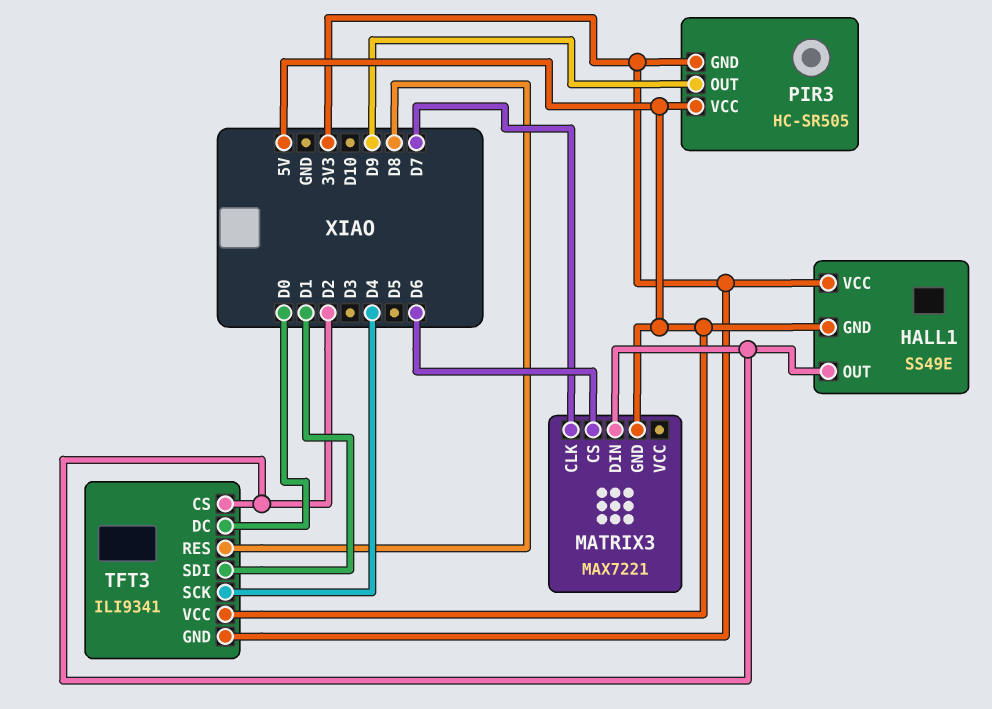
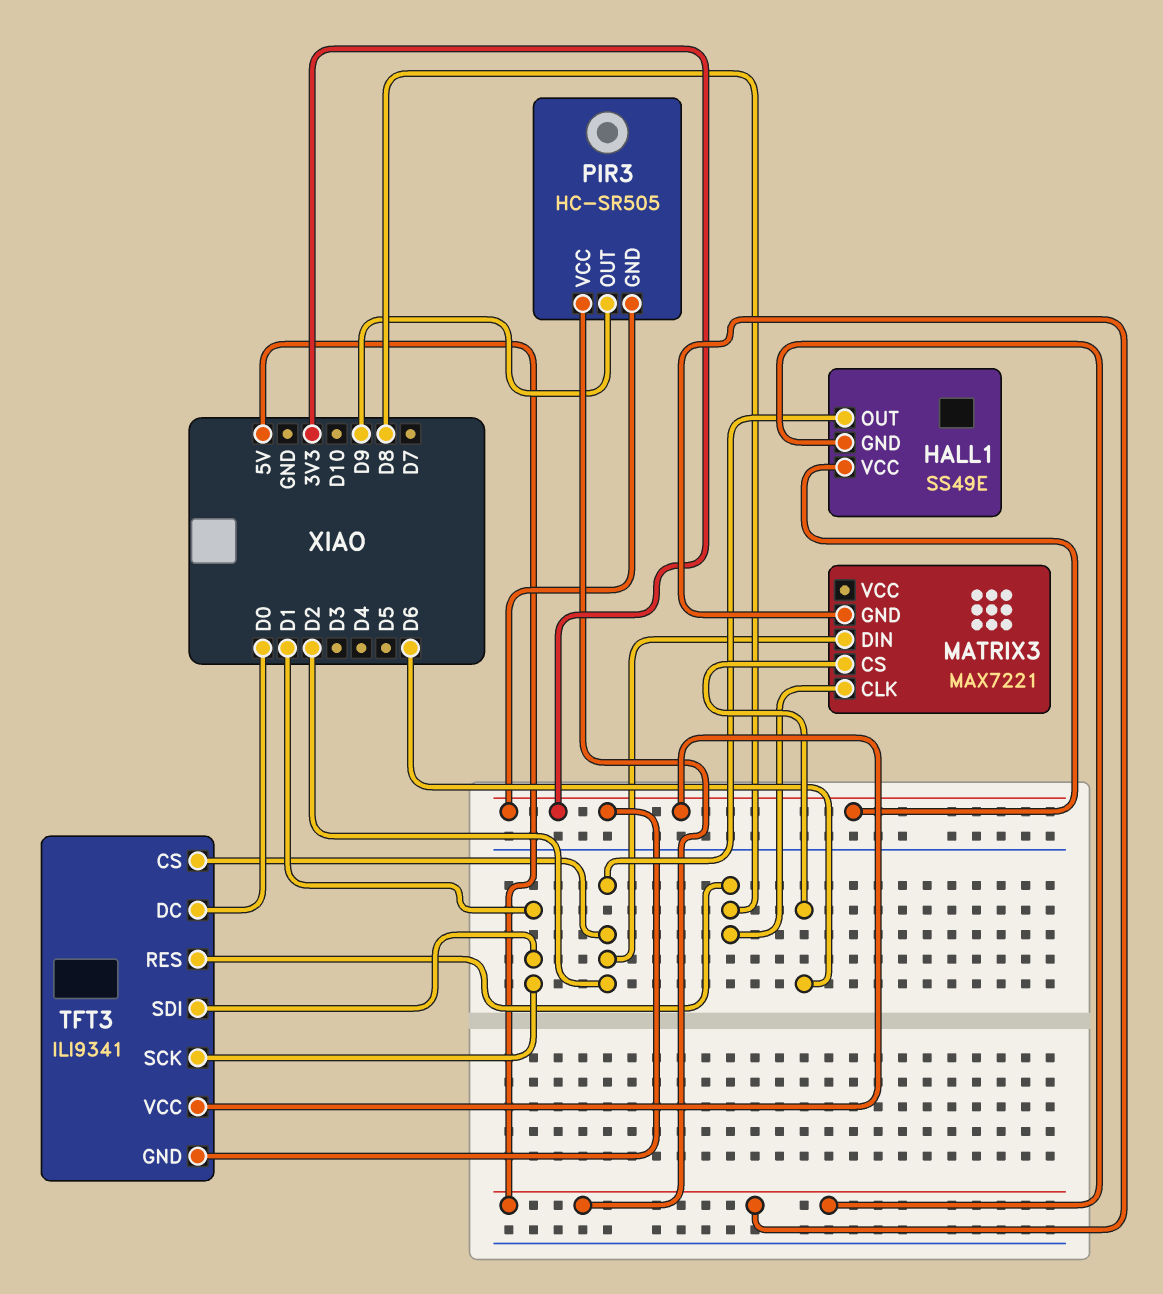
MATRIX3 pin CLK: D7 -> D8
TFT3 pin SCK: D4 -> D1
TFT3 pin VCC: 5V -> 3V3

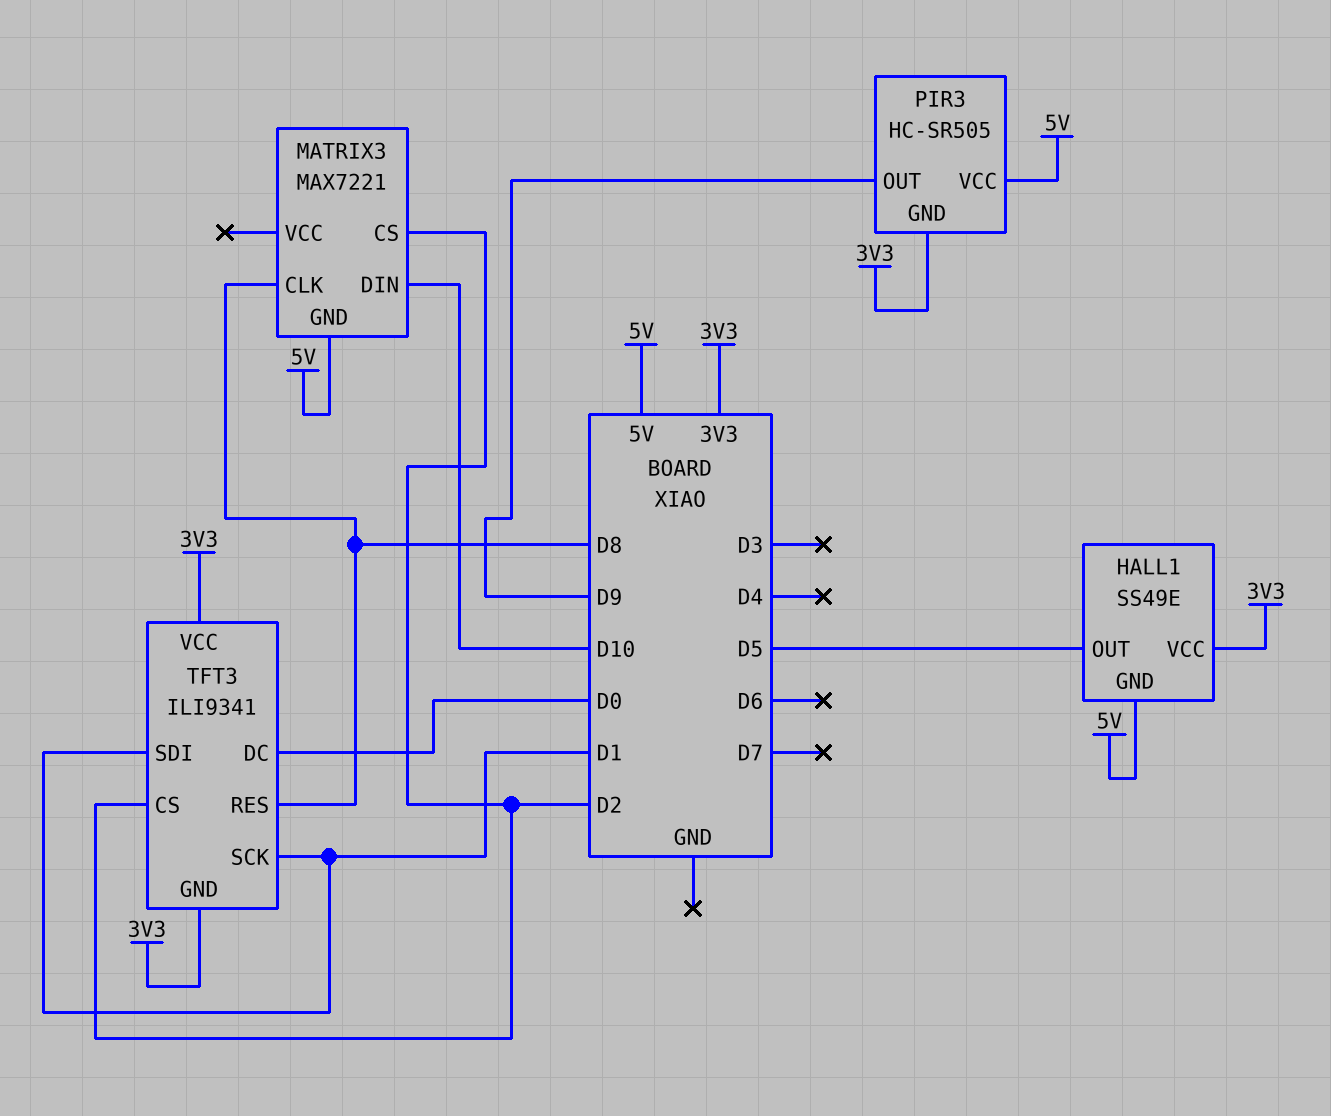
HALL1 pin OUT: D2 -> D5
MATRIX3 pin CS: D6 -> D2
MATRIX3 pin DIN: D2 -> D10

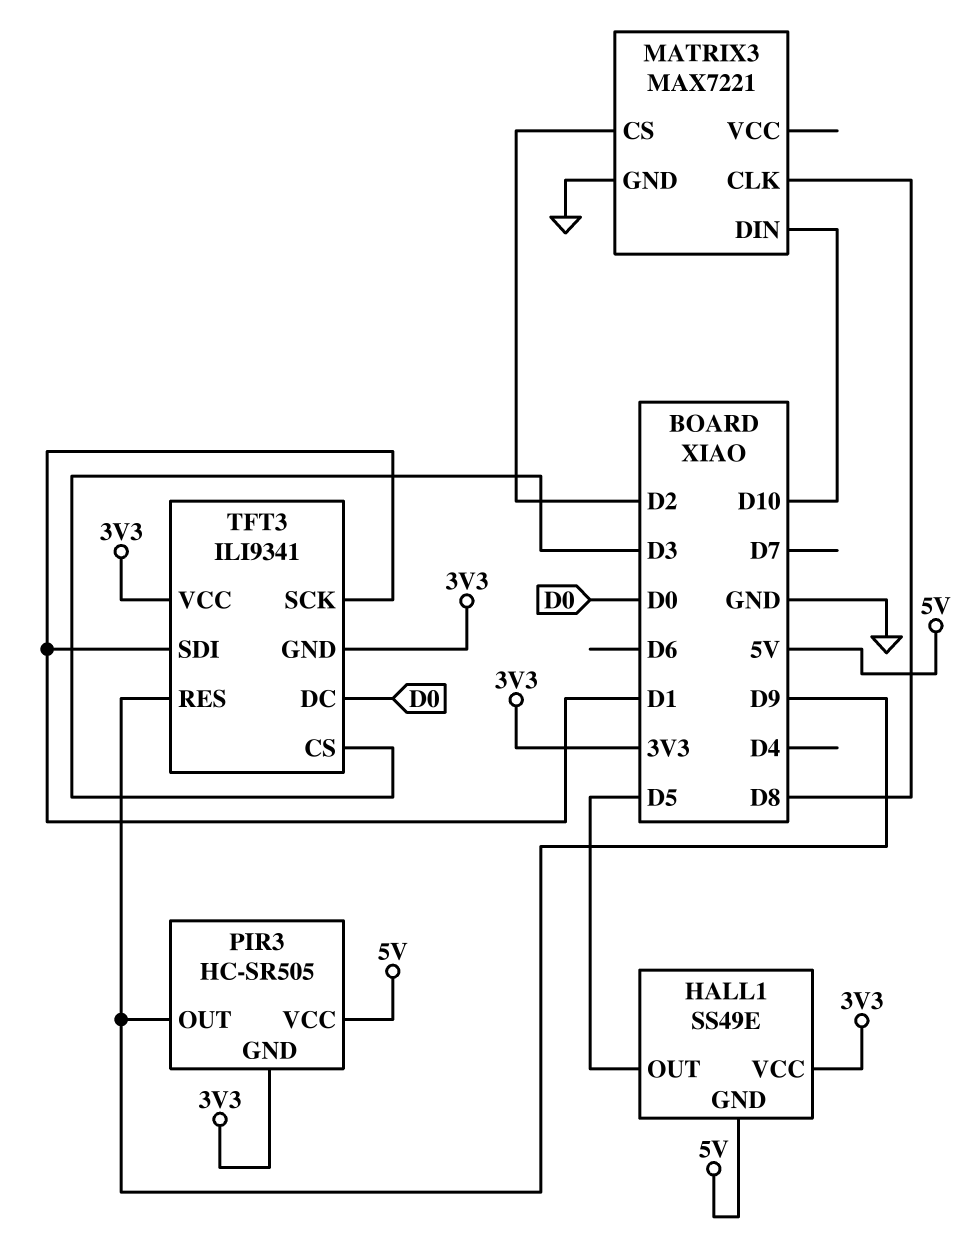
MATRIX3 pin GND: 5V -> GND
TFT3 pin CS: D2 -> D3
TFT3 pin RES: D8 -> D9

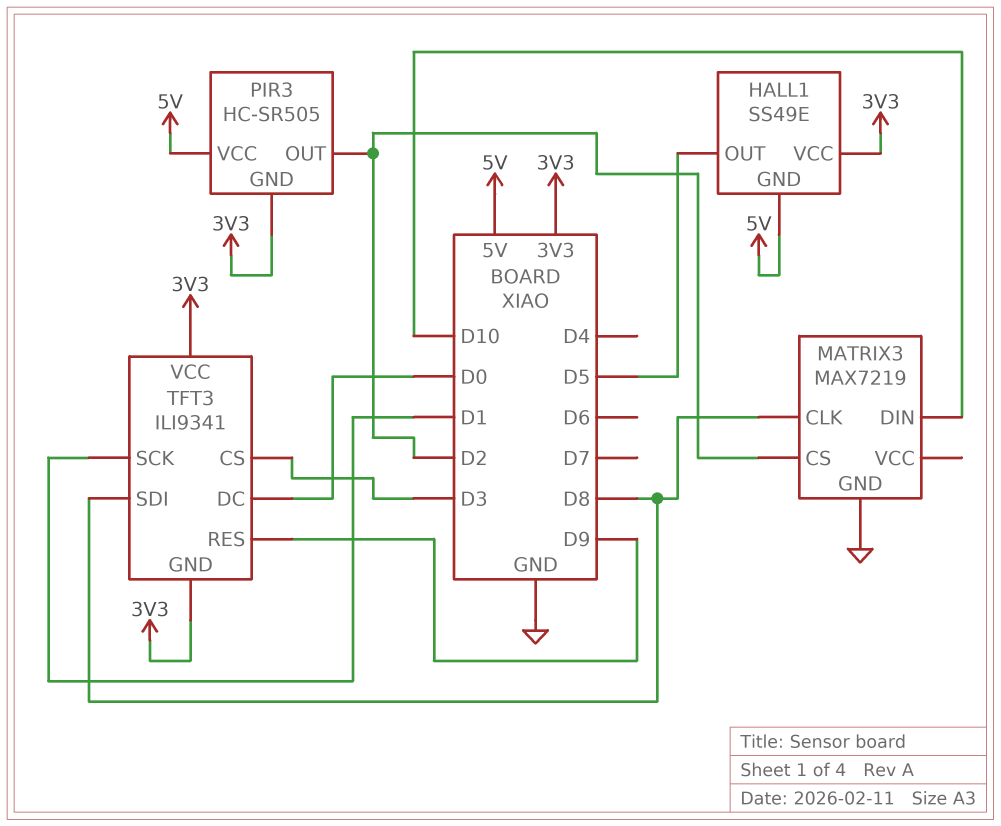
MATRIX3: MAX7221 -> MAX7219
PIR3 pin OUT: D9 -> D2
TFT3 pin SDI: D1 -> D8

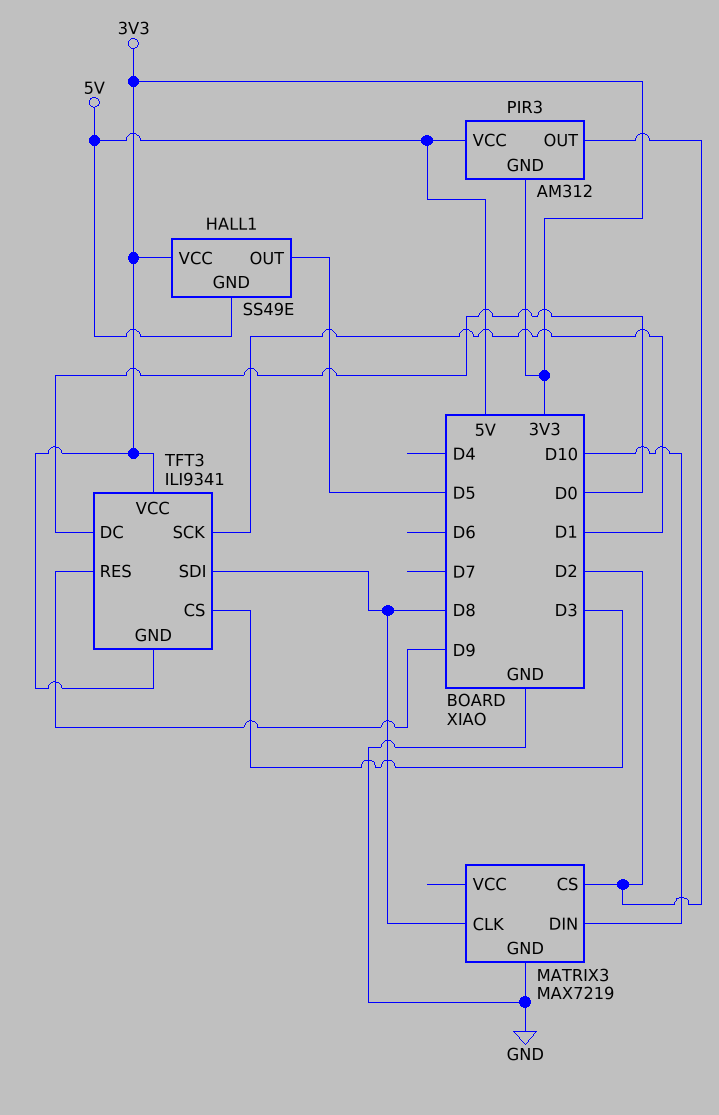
PIR3: HC-SR505 -> AM312

